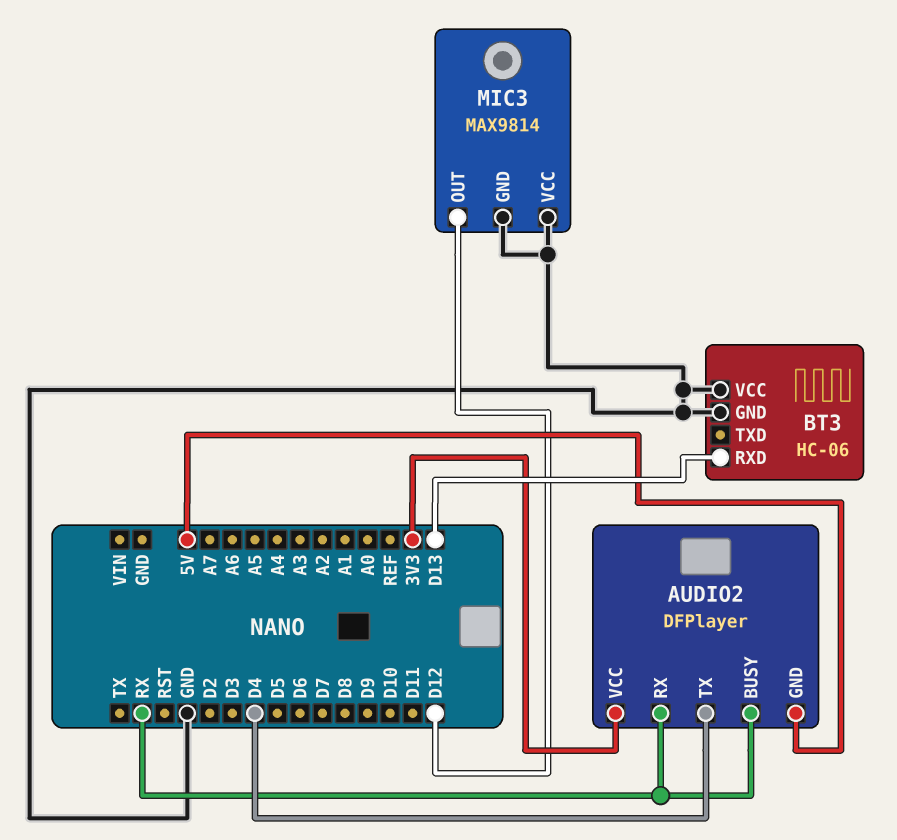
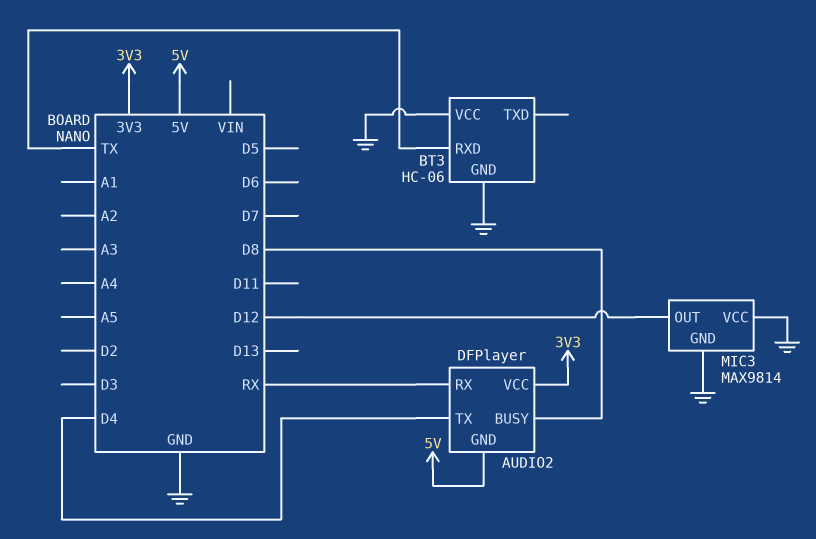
AUDIO2 pin BUSY: RX -> D8
BT3 pin RXD: D13 -> TX

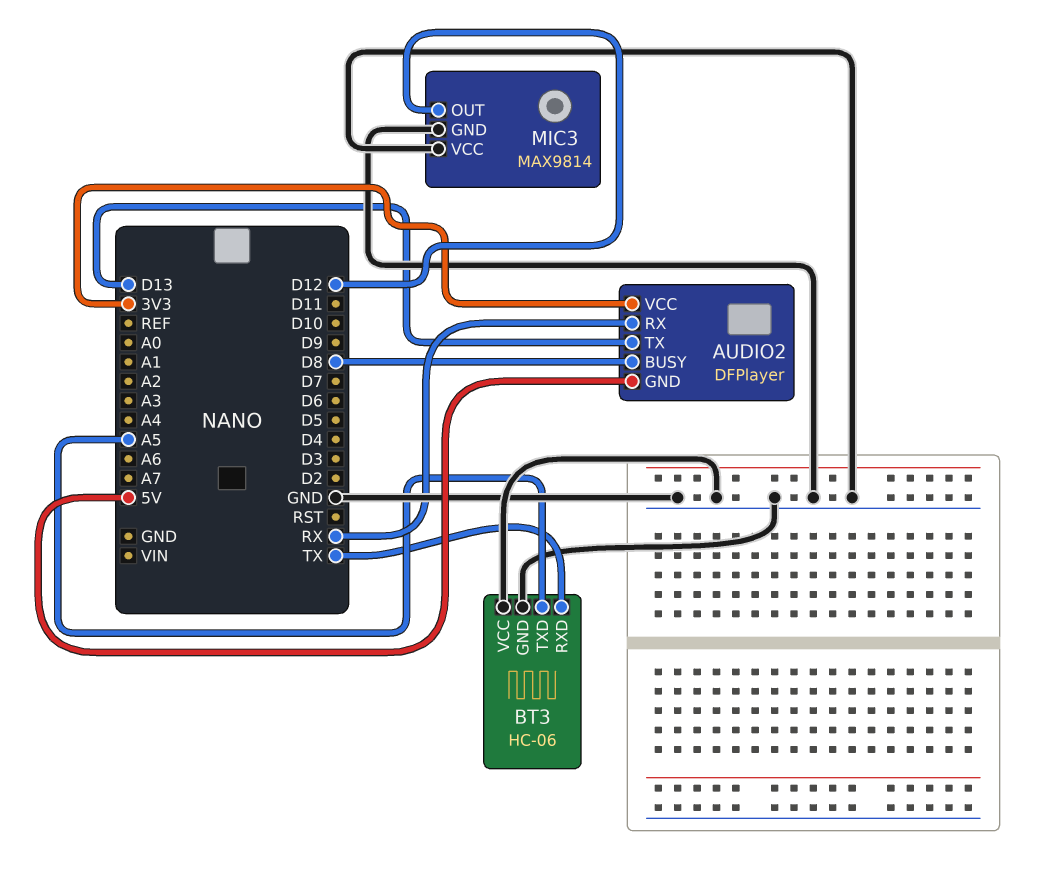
AUDIO2 pin TX: D4 -> D13
BT3 pin TXD: none -> A5

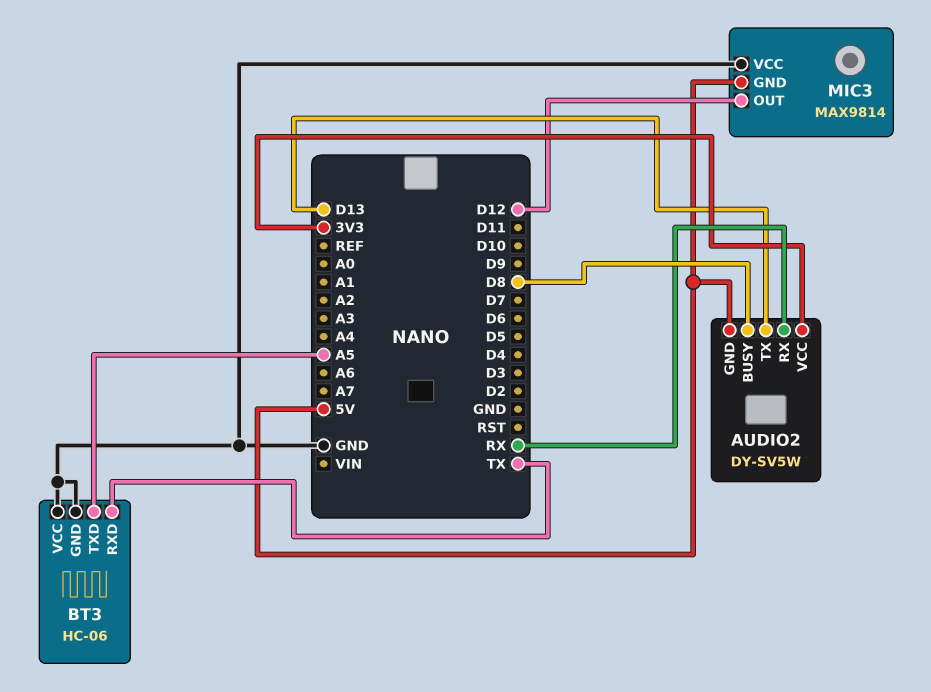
AUDIO2: DFPlayer -> DY-SV5W
MIC3 pin GND: GND -> 5V

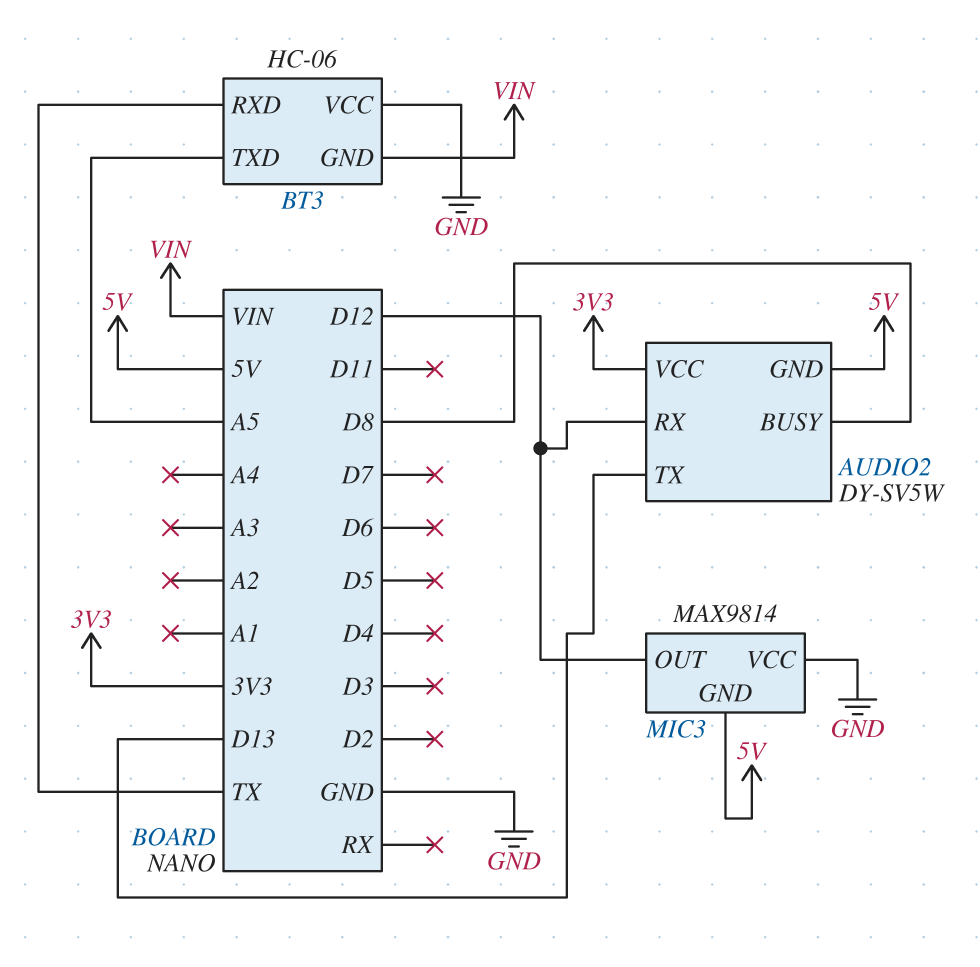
AUDIO2 pin RX: RX -> D12
BT3 pin GND: GND -> VIN

